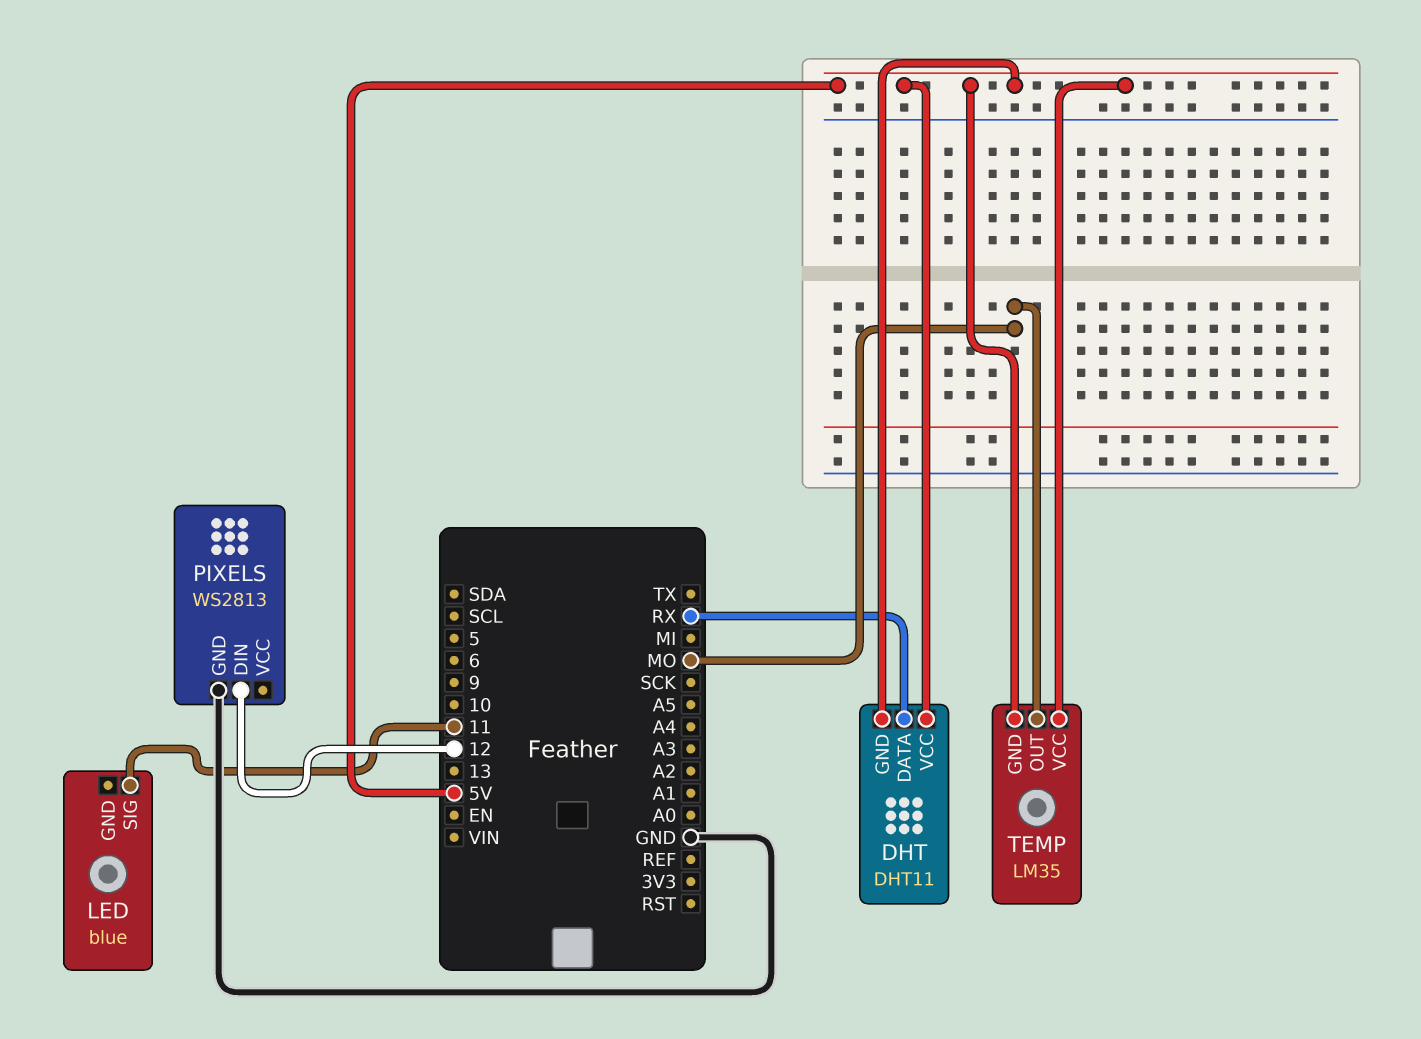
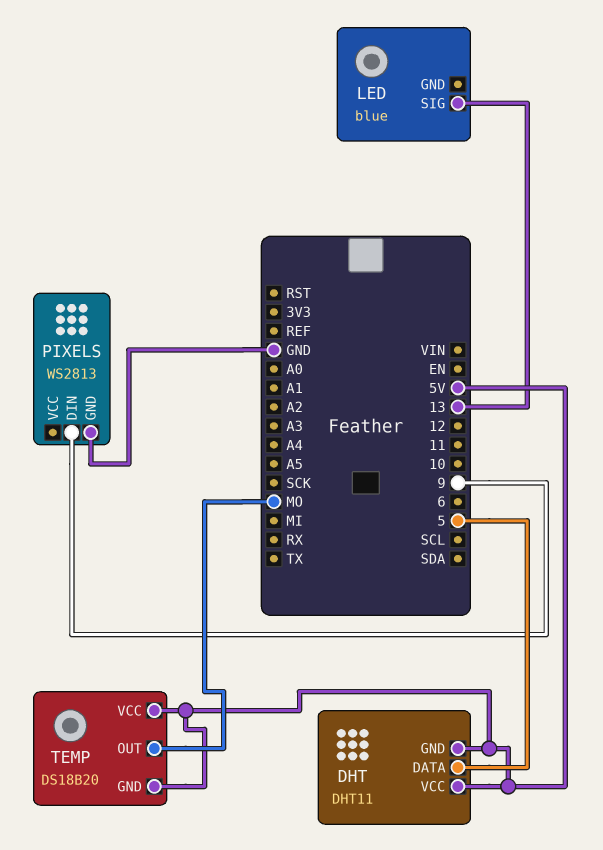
DHT pin DATA: RX -> 5
LED pin SIG: 11 -> 13
PIXELS pin DIN: 12 -> 9
TEMP: LM35 -> DS18B20

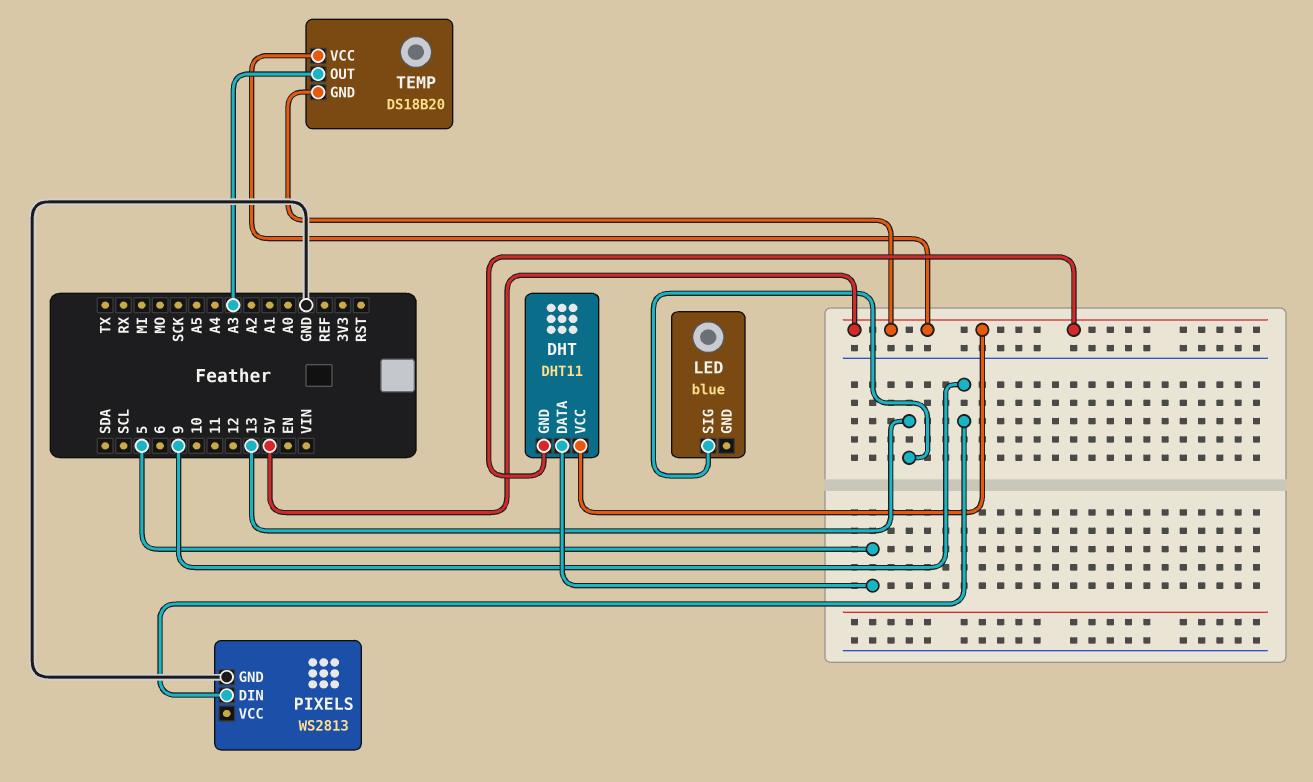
TEMP pin OUT: MO -> A3

